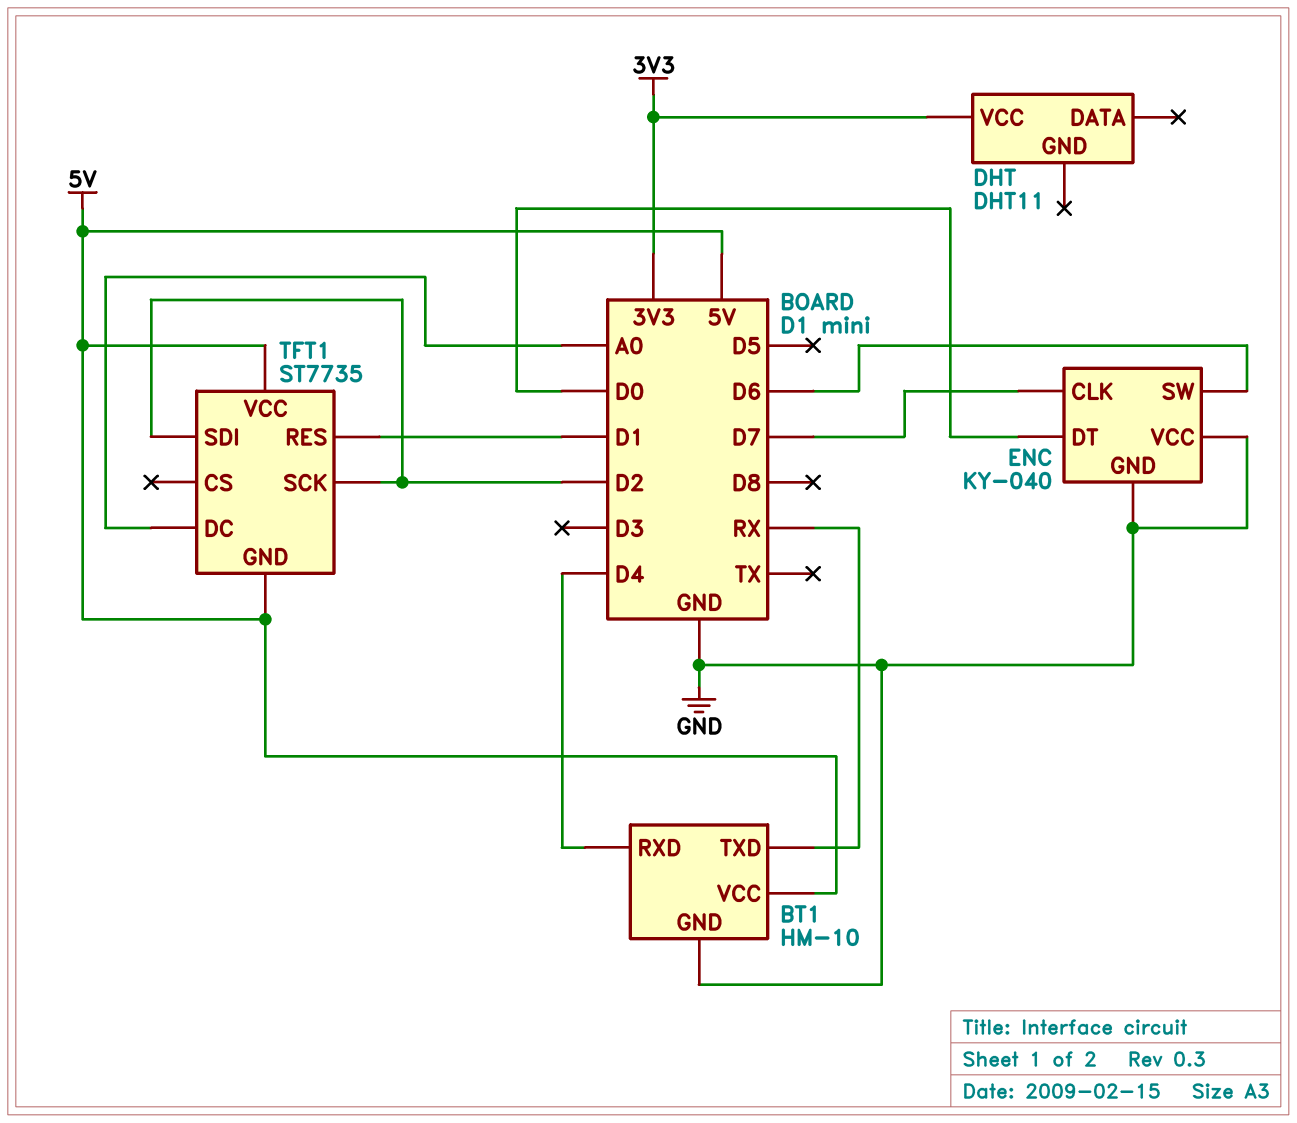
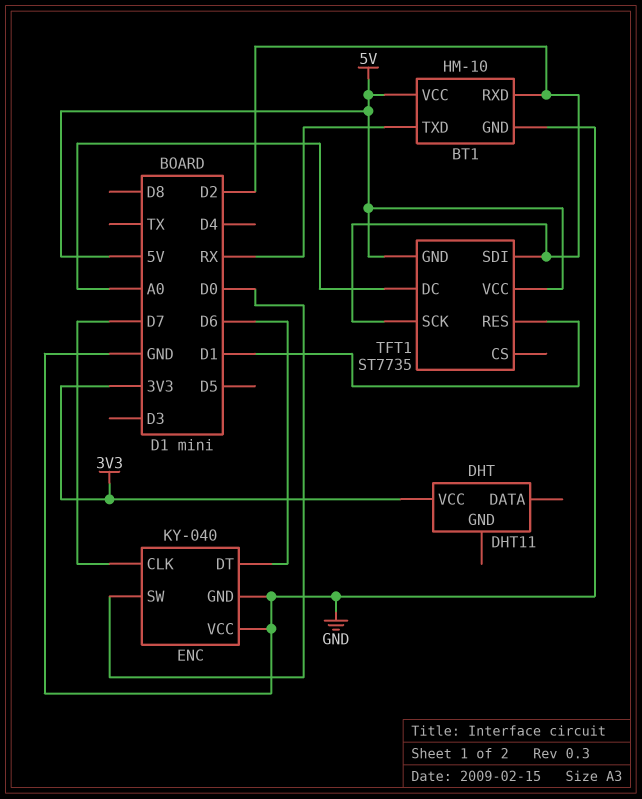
BT1 pin RXD: D4 -> D2
ENC pin DT: D0 -> D6
ENC pin SW: D6 -> D0

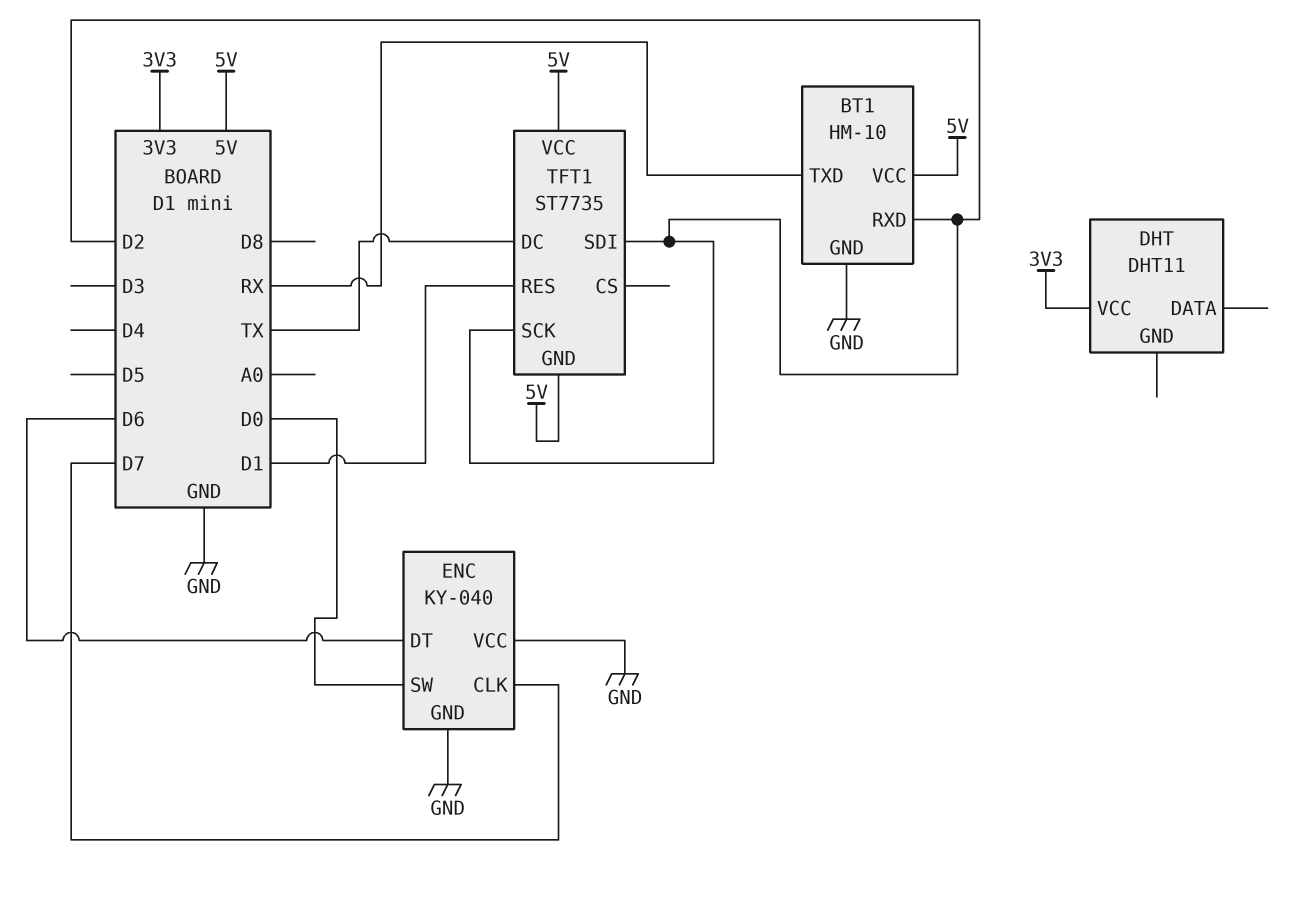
TFT1 pin DC: A0 -> TX

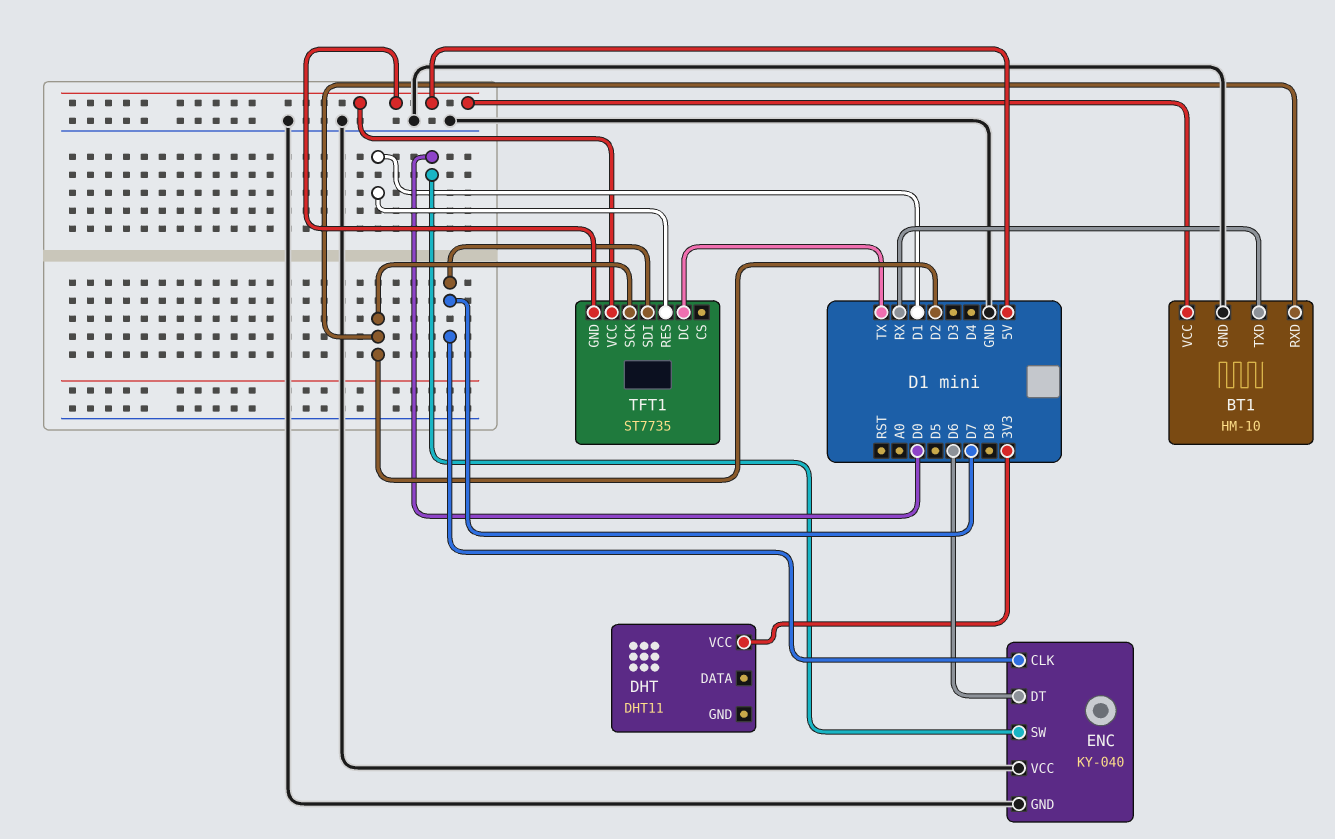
TFT1 pin SDI: D2 -> D7

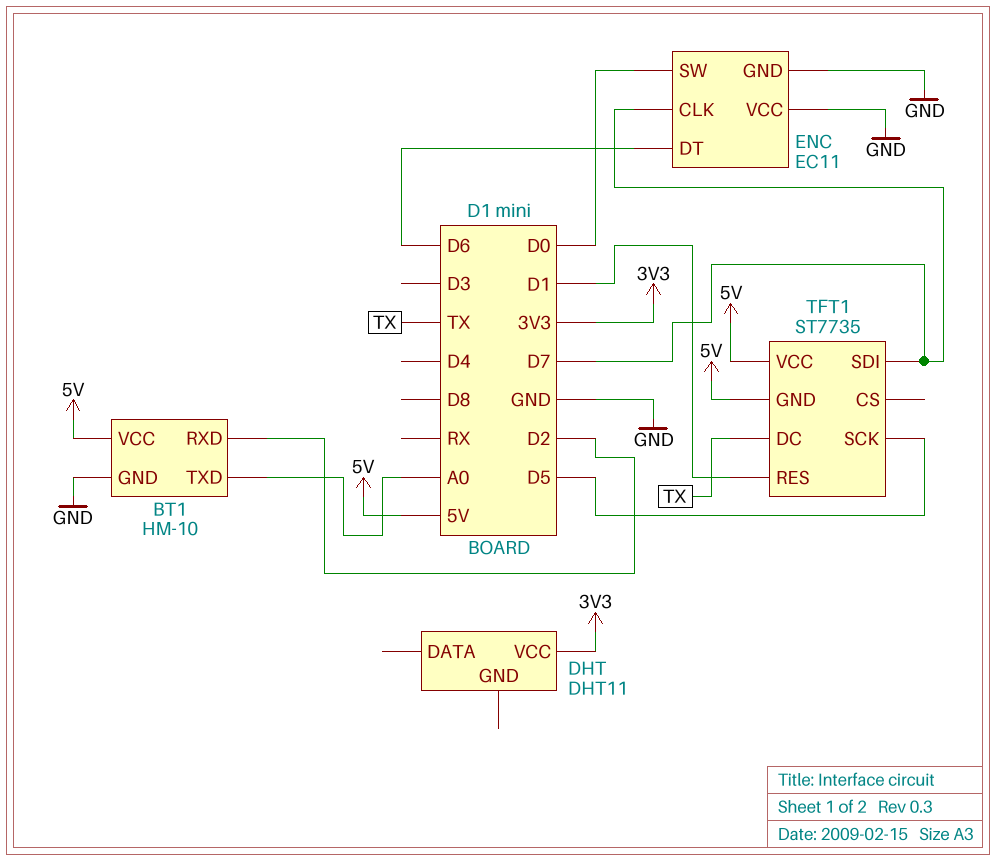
BT1 pin TXD: RX -> A0
ENC: KY-040 -> EC11
TFT1 pin SCK: D2 -> D5

